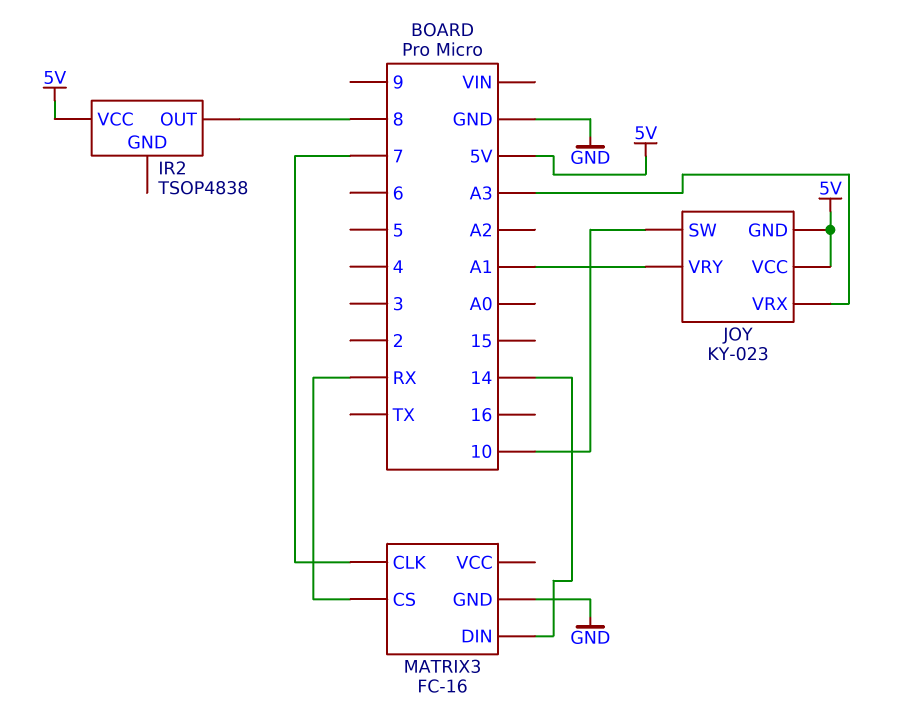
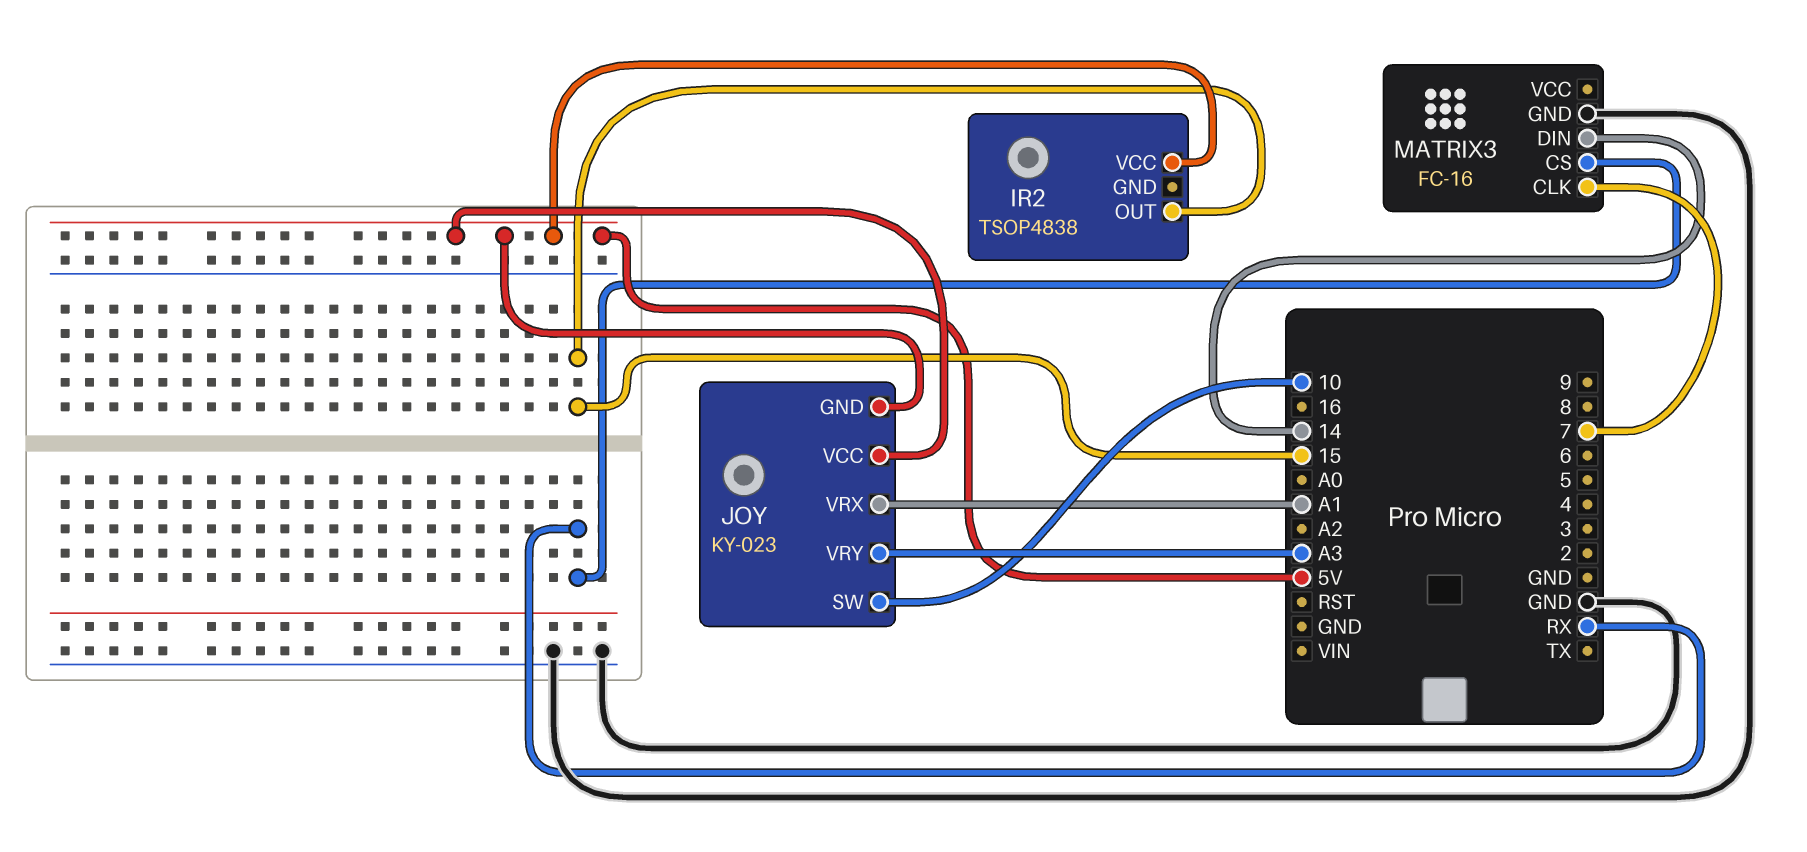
IR2 pin OUT: 8 -> 15
JOY pin VRX: A3 -> A1
JOY pin VRY: A1 -> A3

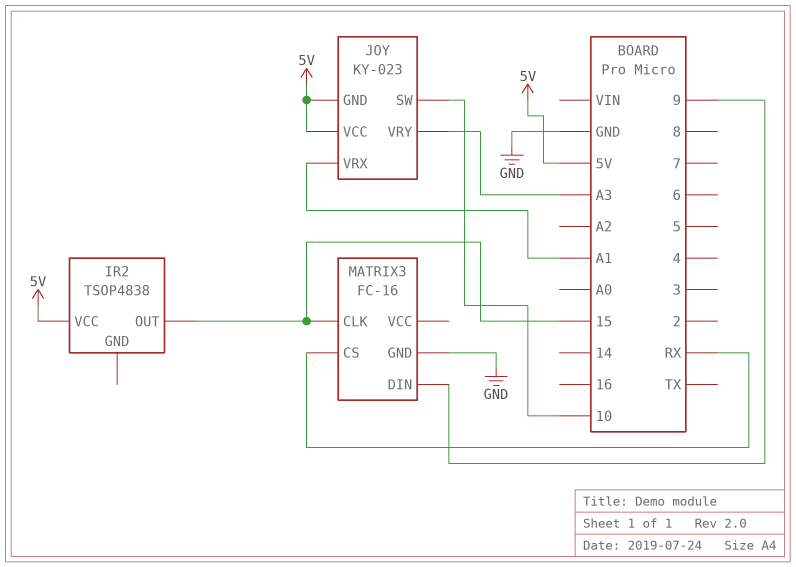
MATRIX3 pin CLK: 7 -> 15
MATRIX3 pin DIN: 14 -> 9

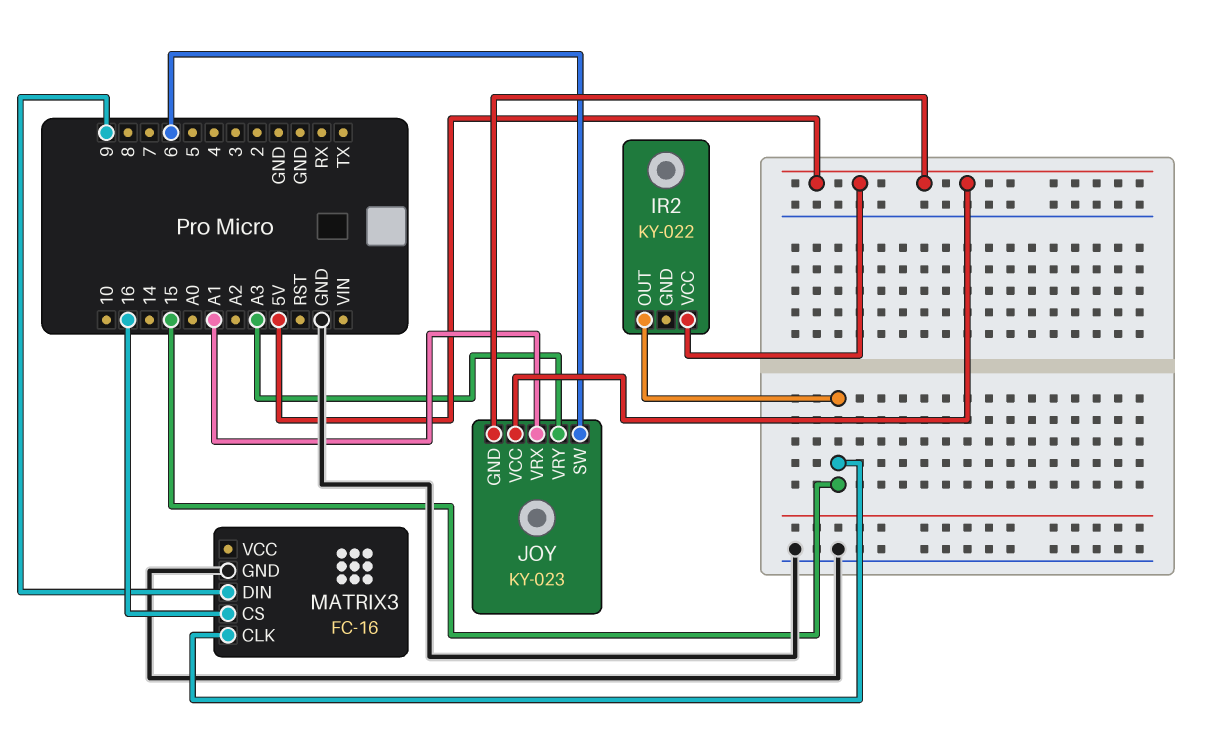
IR2: TSOP4838 -> KY-022
JOY pin SW: 10 -> 6
MATRIX3 pin CS: RX -> 16

